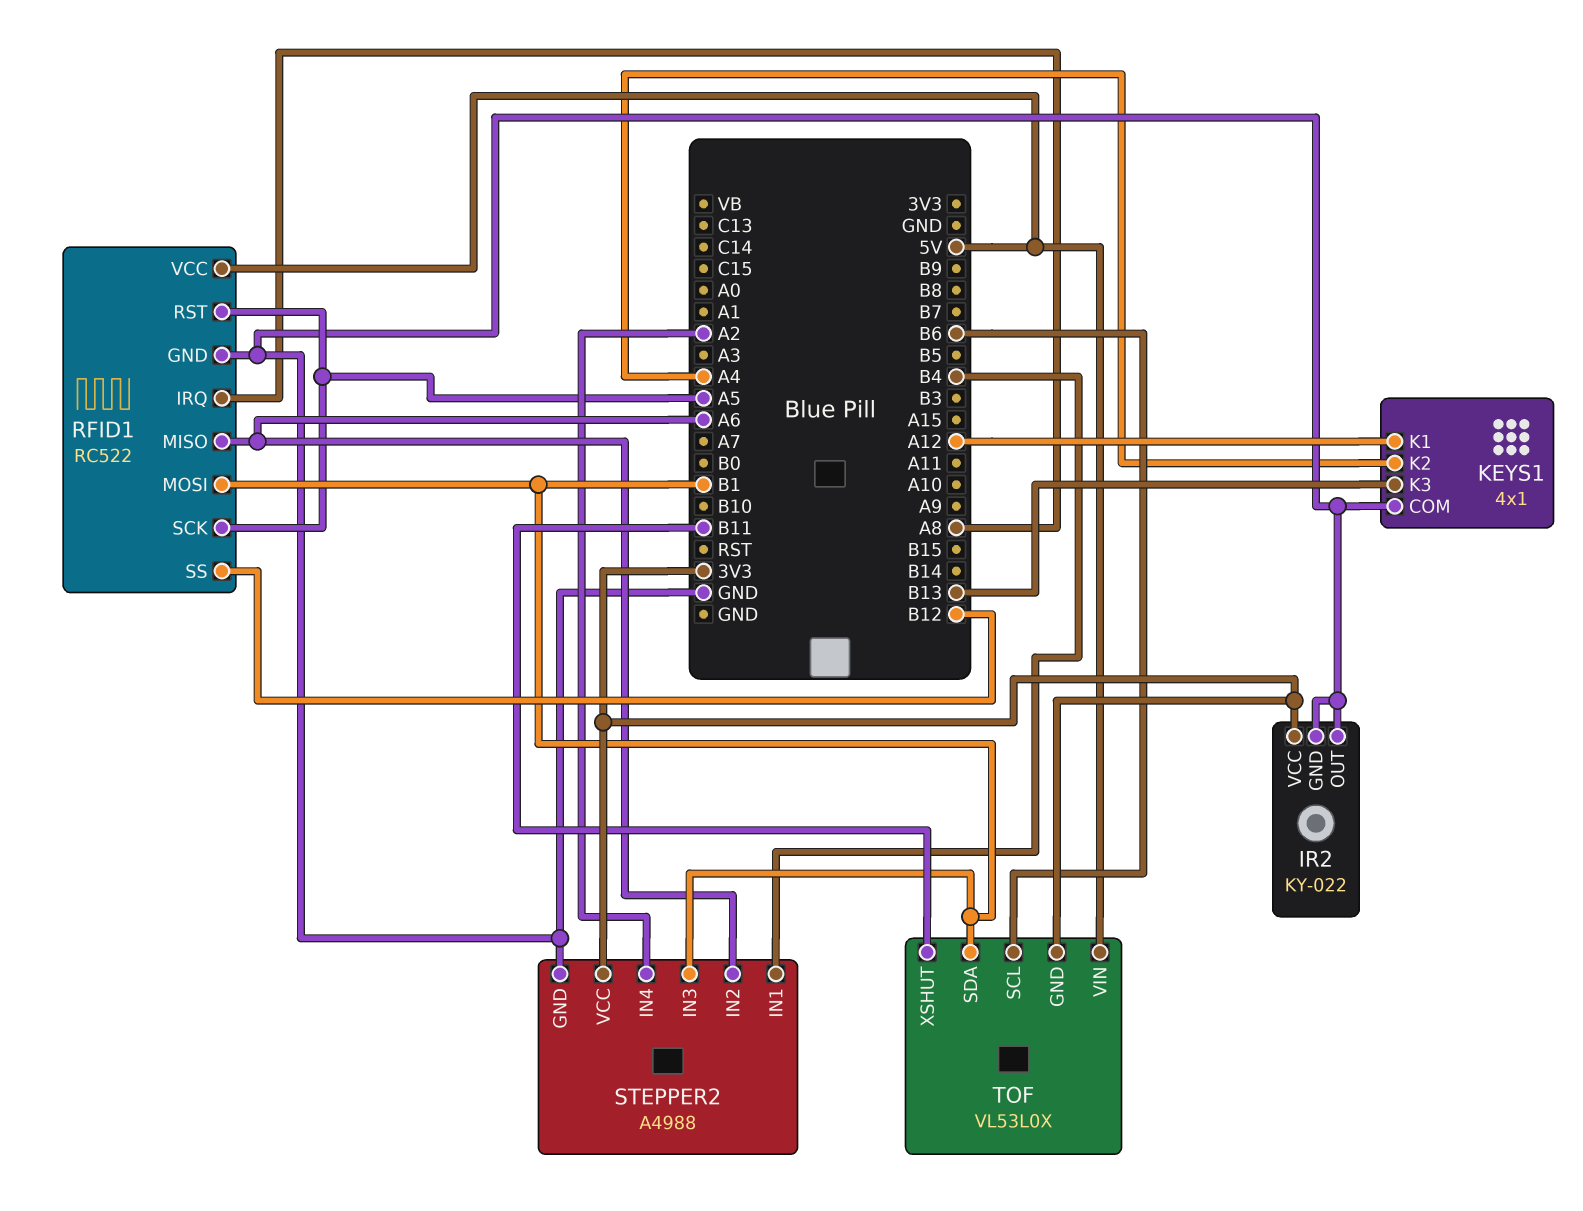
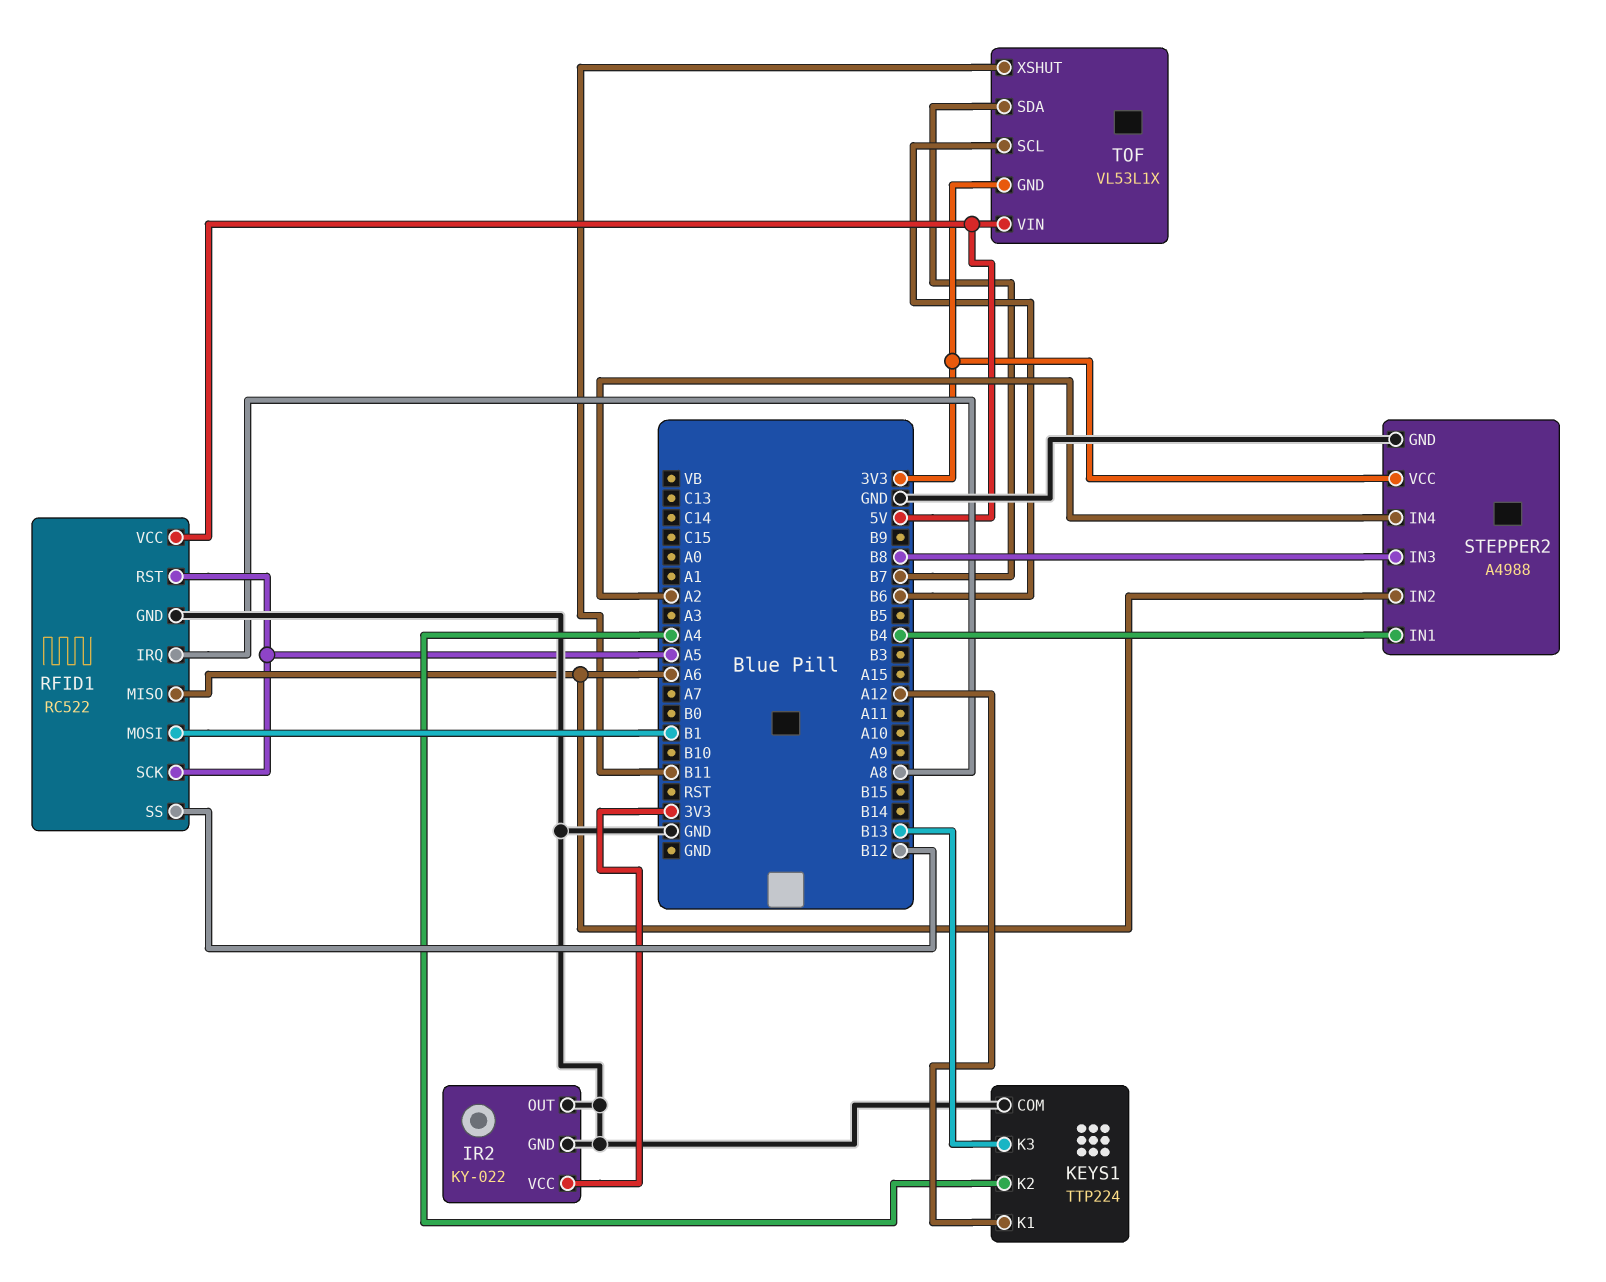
KEYS1: 4x1 -> TTP224
STEPPER2 pin IN3: B1 -> B8
TOF: VL53L0X -> VL53L1X
TOF pin SDA: B1 -> B7

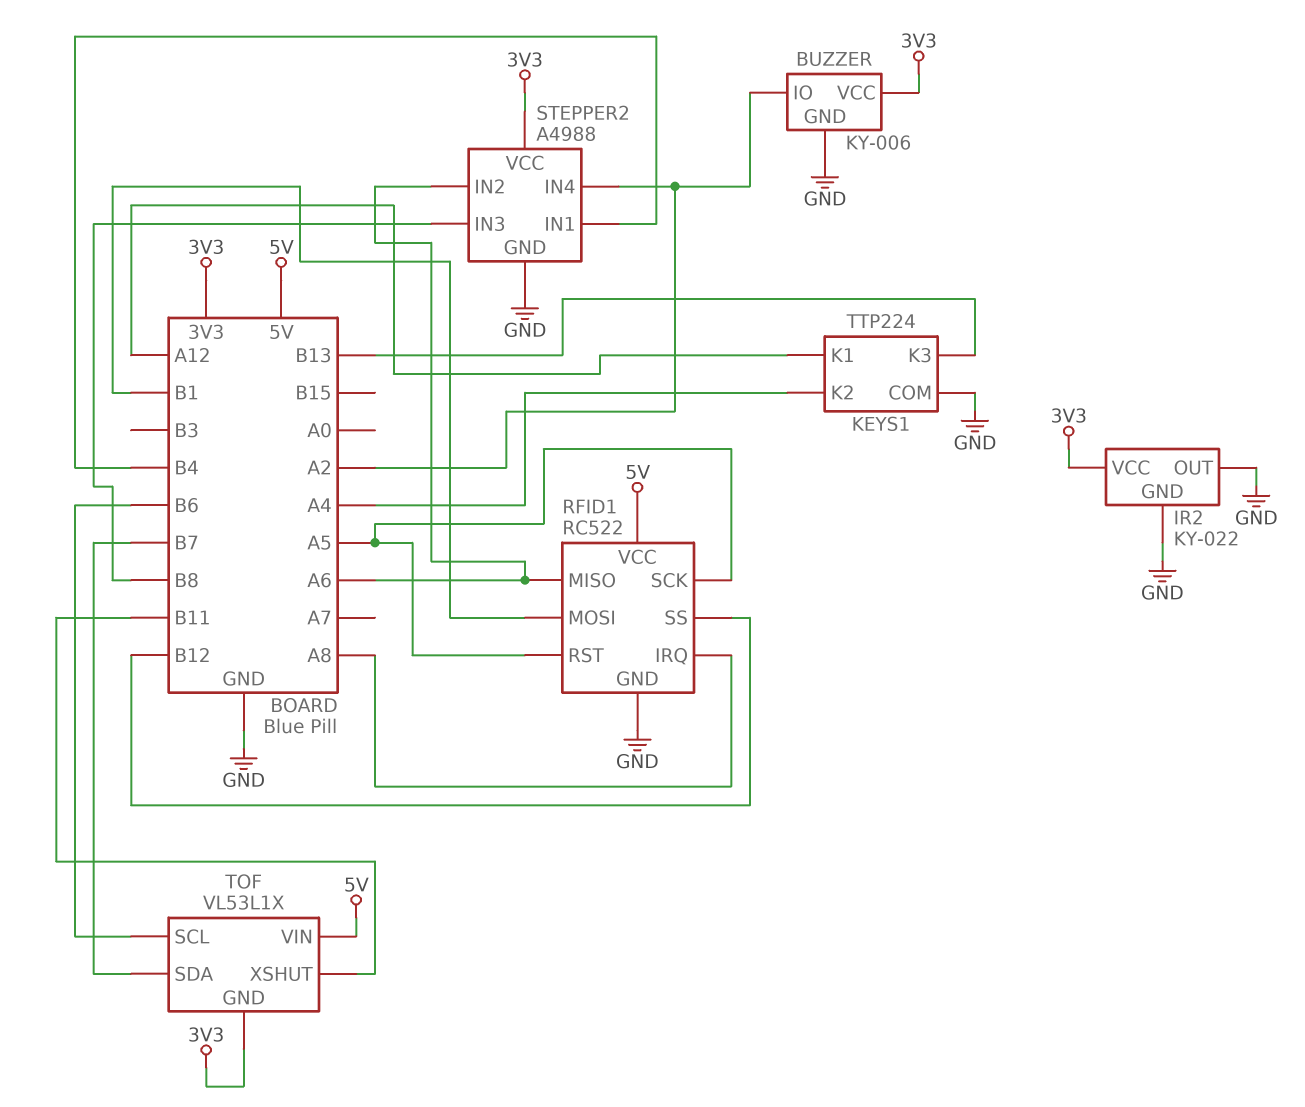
BUZZER: none -> KY-006
BUZZER pin GND: none -> GND
BUZZER pin IO: none -> A2
BUZZER pin VCC: none -> 3V3

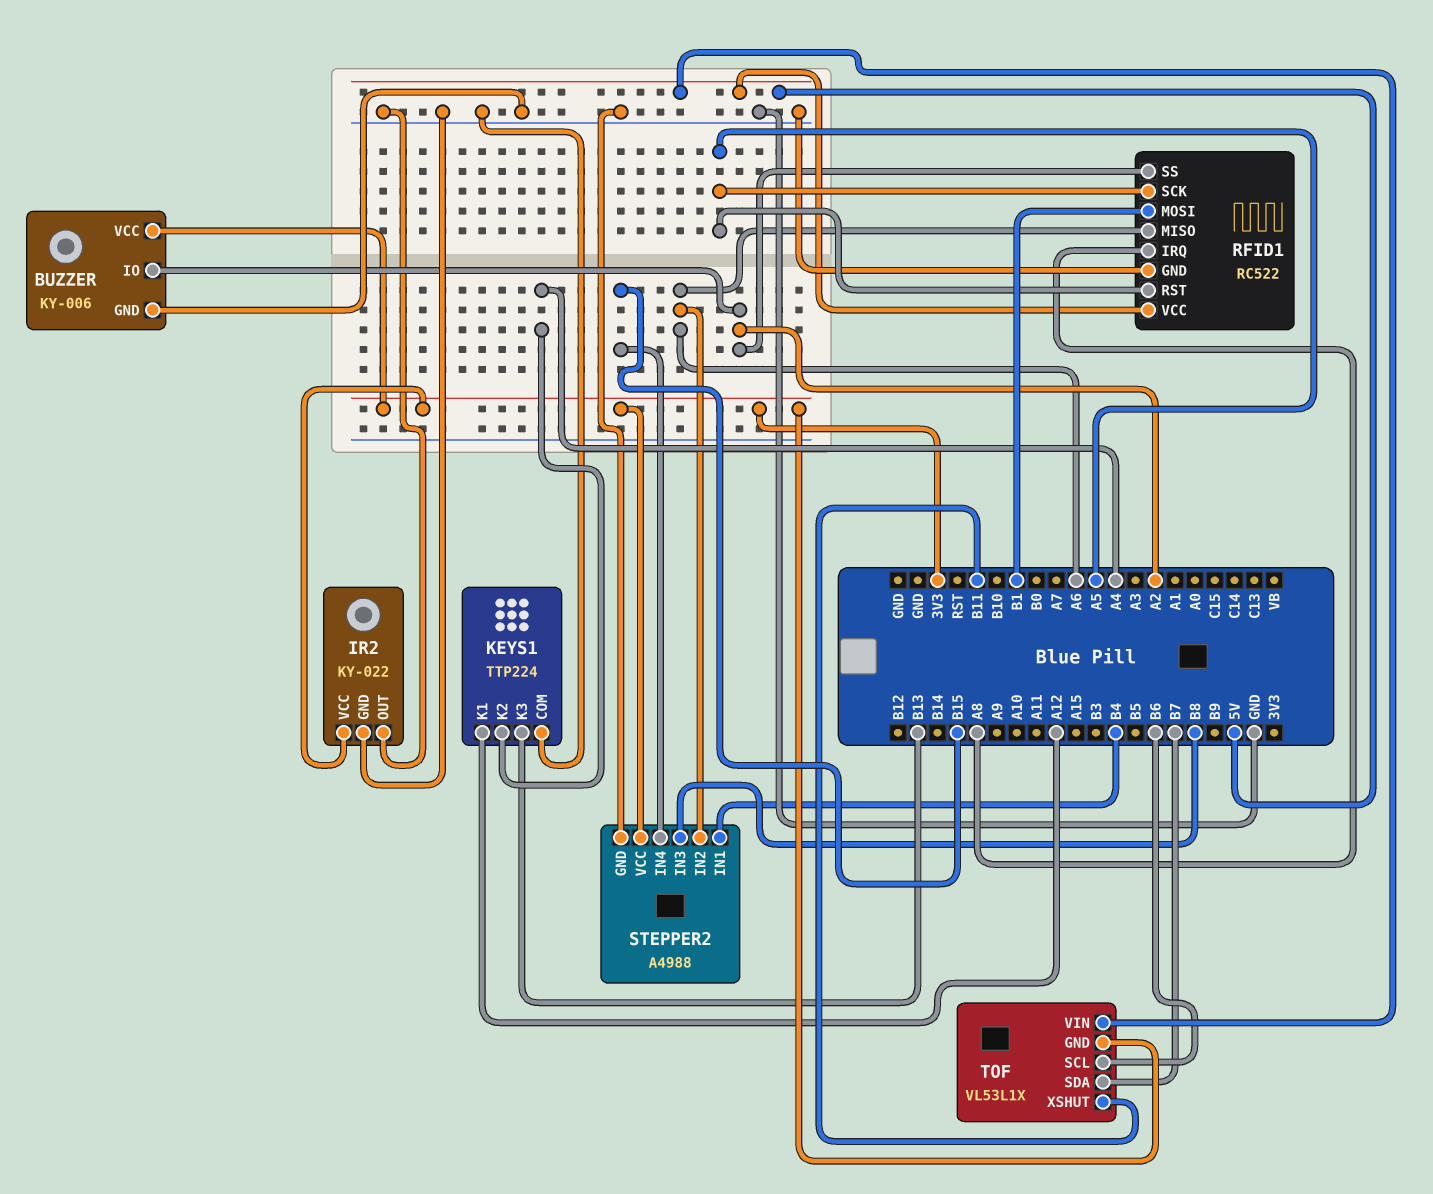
RFID1 pin SS: B12 -> A2
STEPPER2 pin IN4: A2 -> B15

